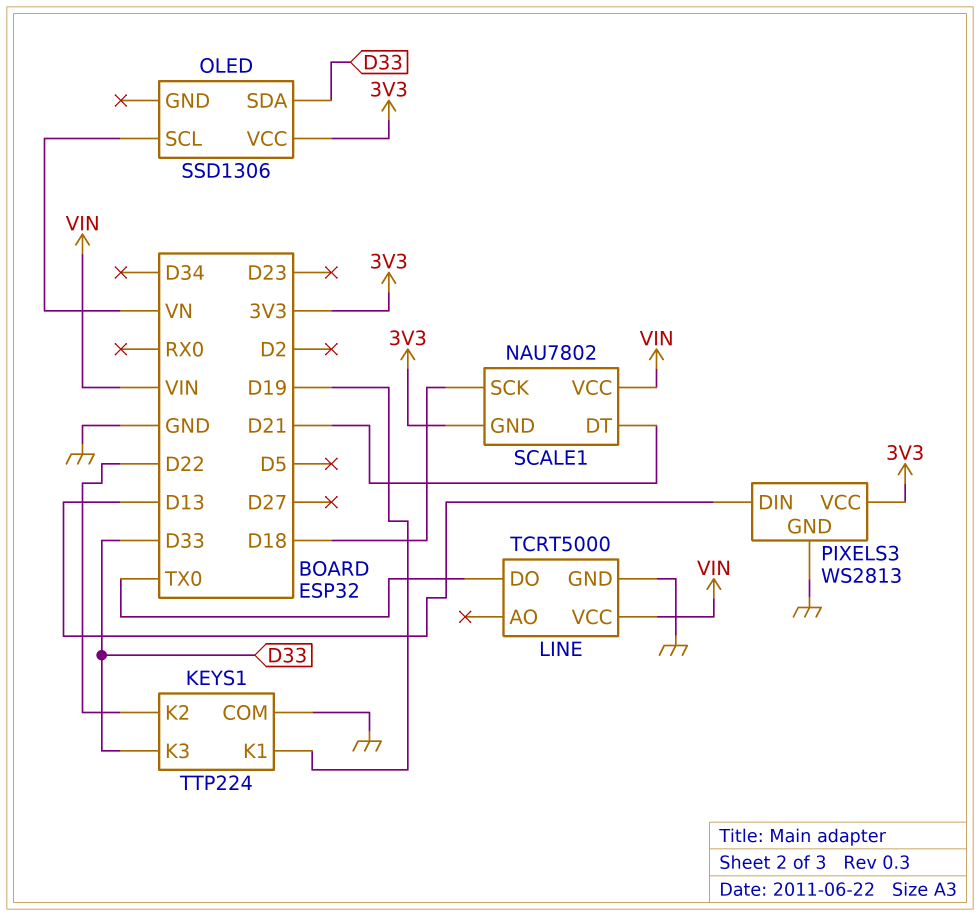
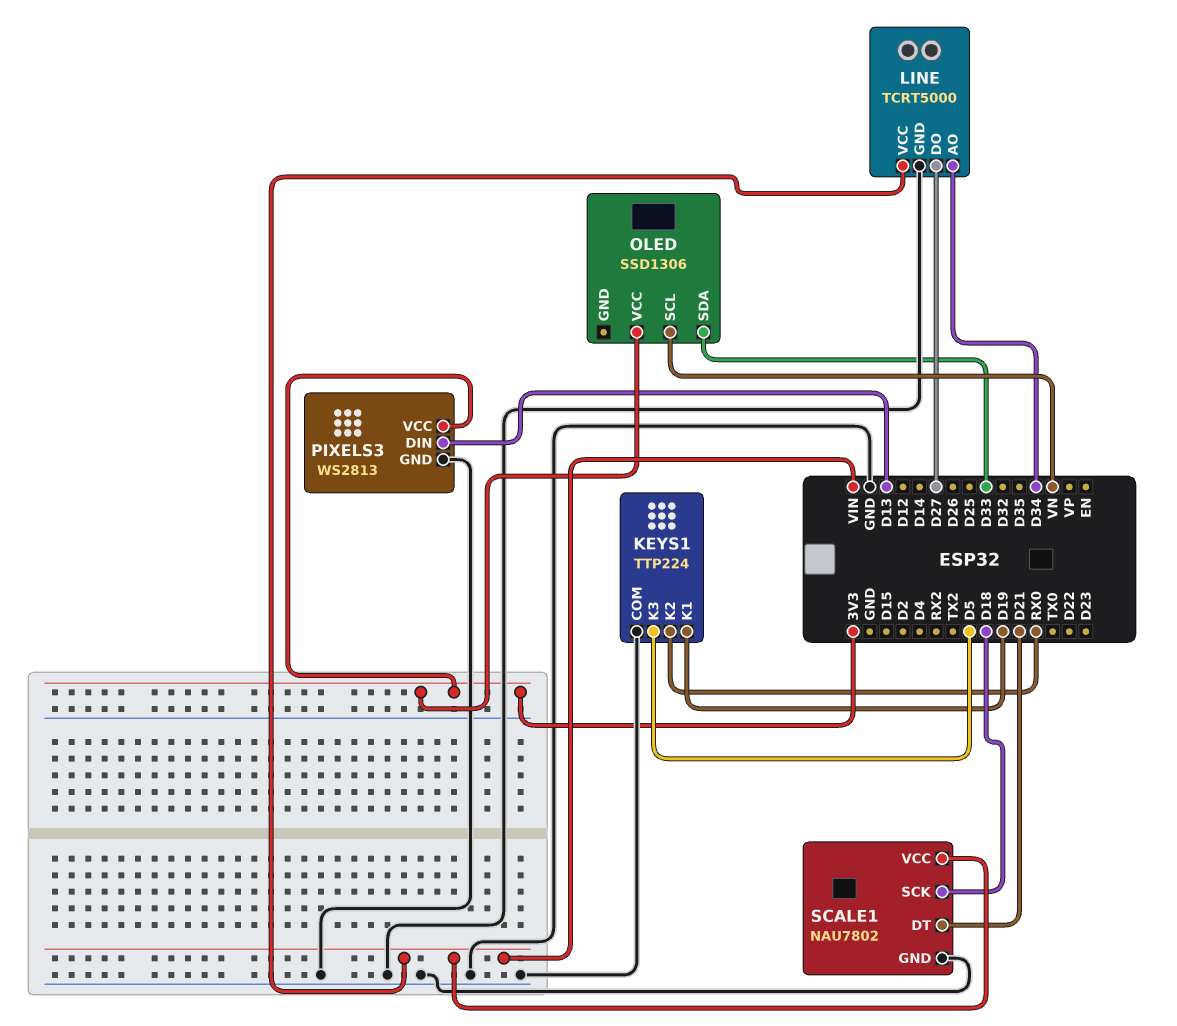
KEYS1 pin K2: D22 -> RX0
KEYS1 pin K3: D33 -> D5
LINE pin AO: none -> D34
LINE pin DO: TX0 -> D27
SCALE1 pin GND: 3V3 -> GND

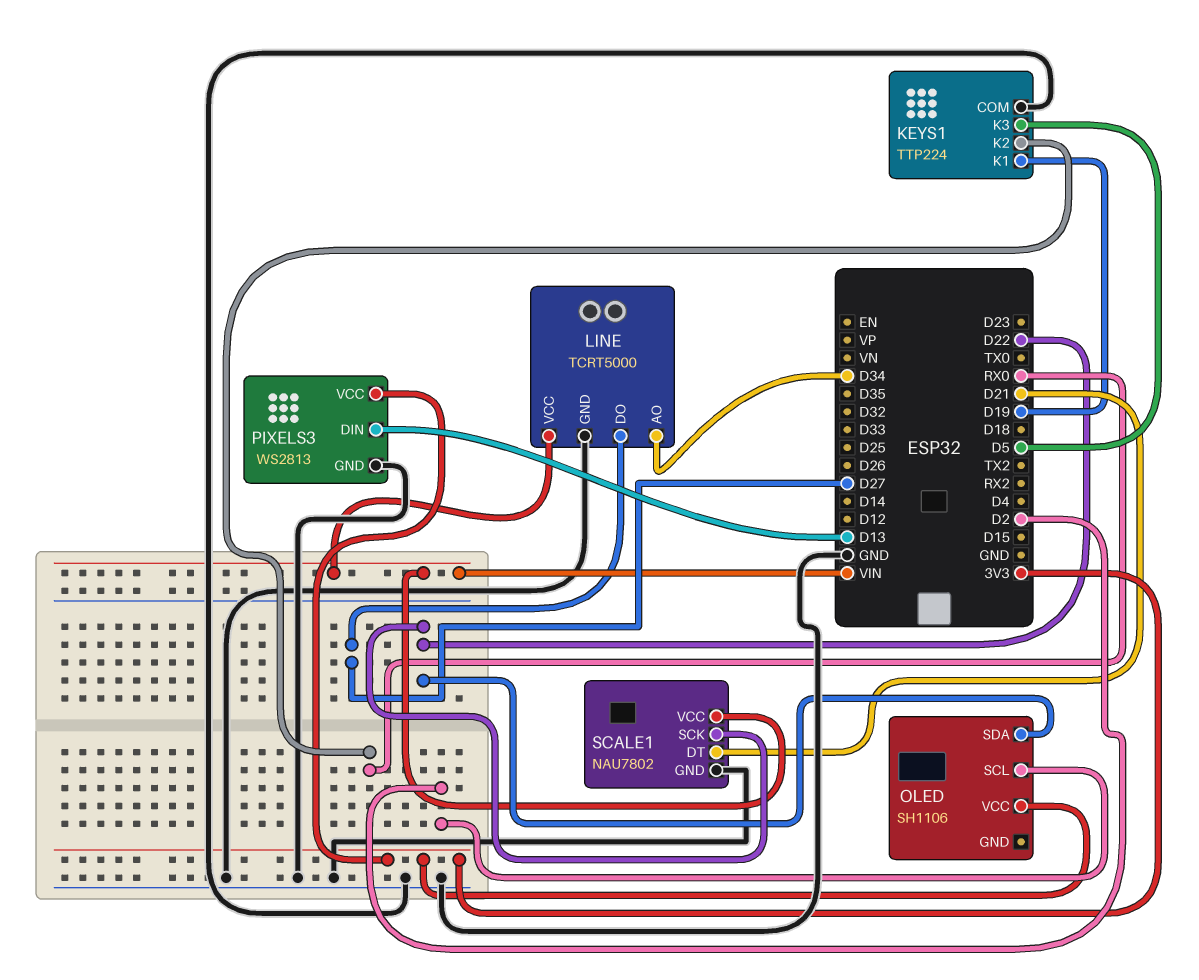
OLED: SSD1306 -> SH1106
OLED pin SCL: VN -> D2
OLED pin SDA: D33 -> D22
SCALE1 pin SCK: D18 -> D22

